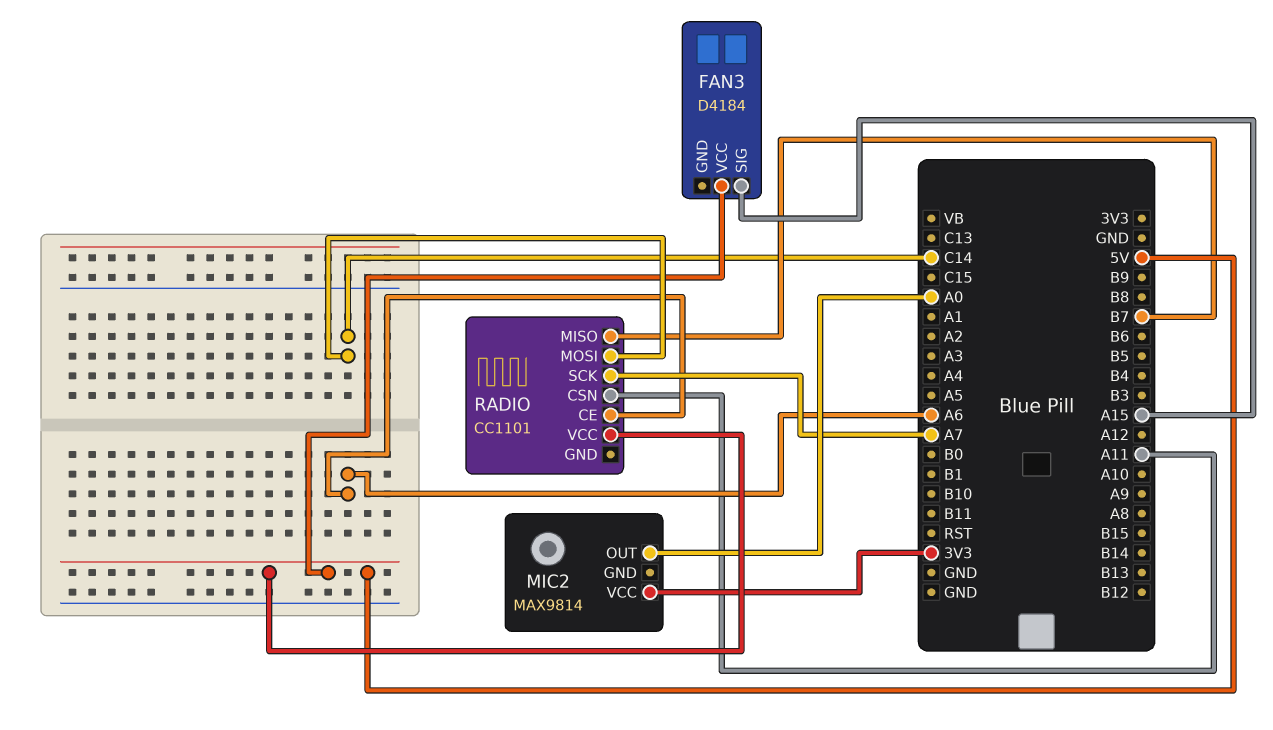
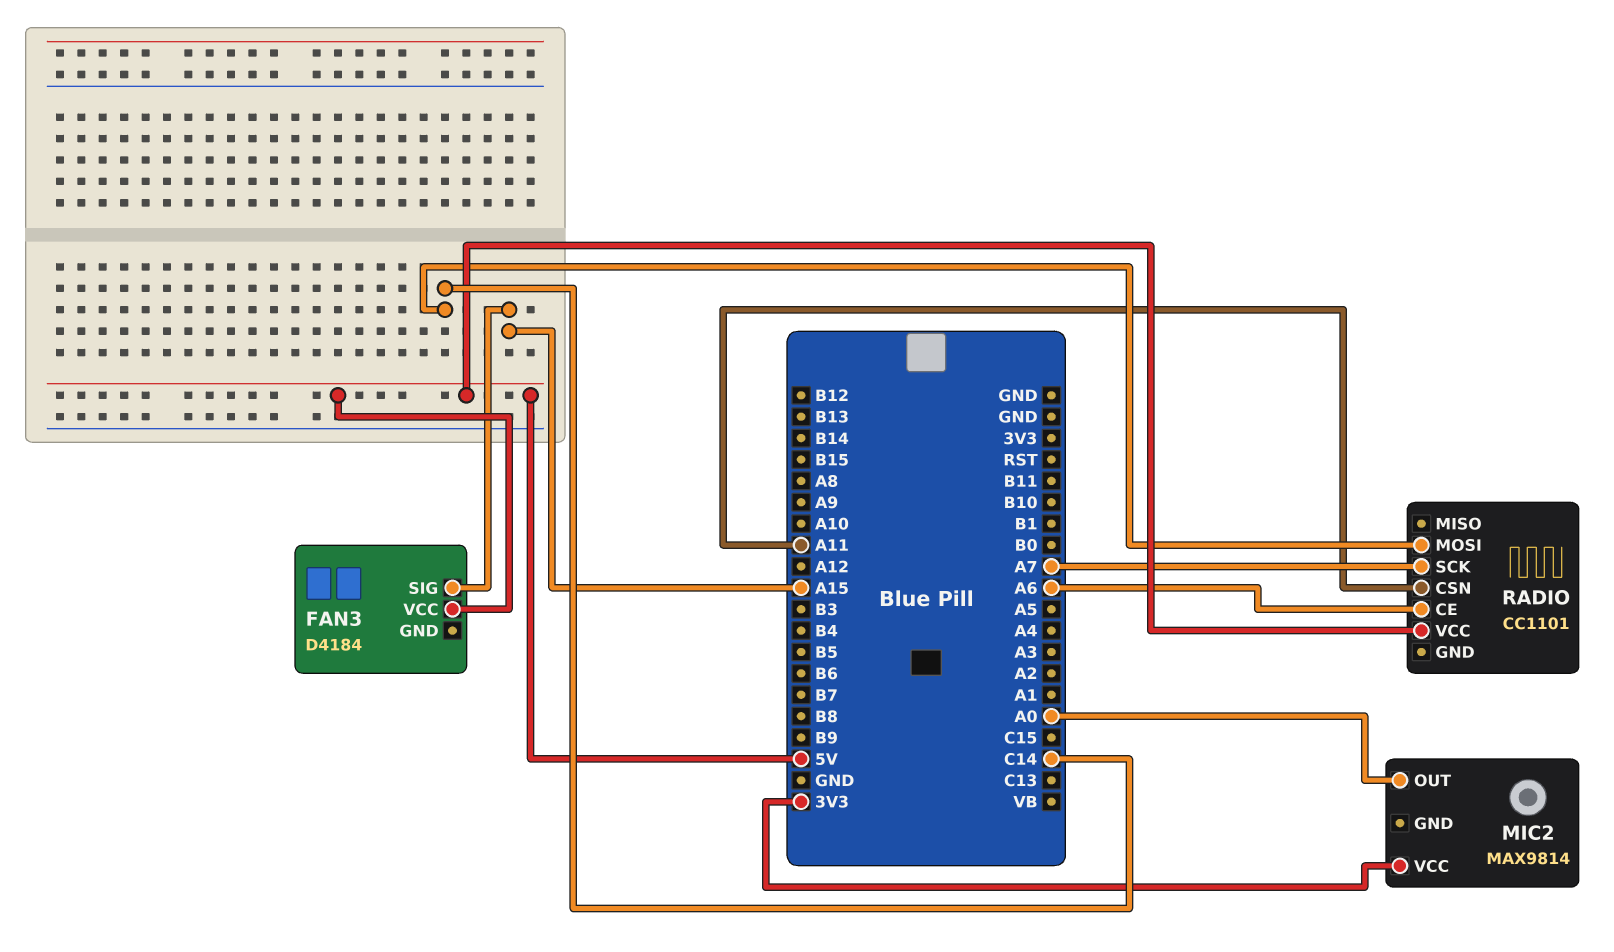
RADIO pin MISO: B7 -> none

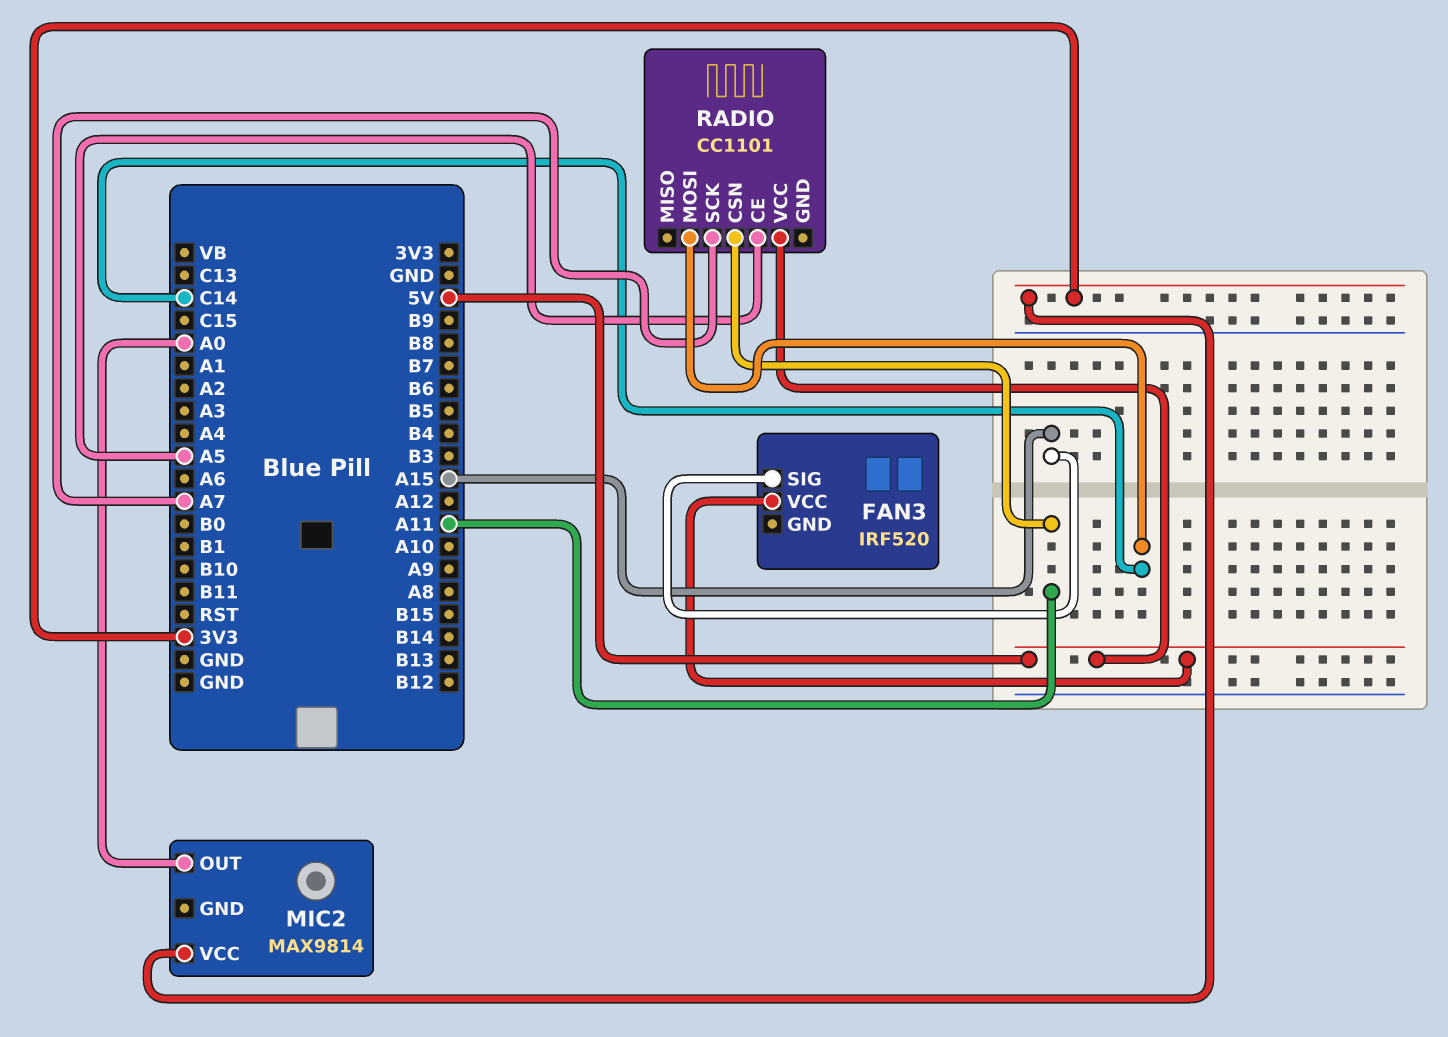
FAN3: D4184 -> IRF520
RADIO pin CE: A6 -> A5

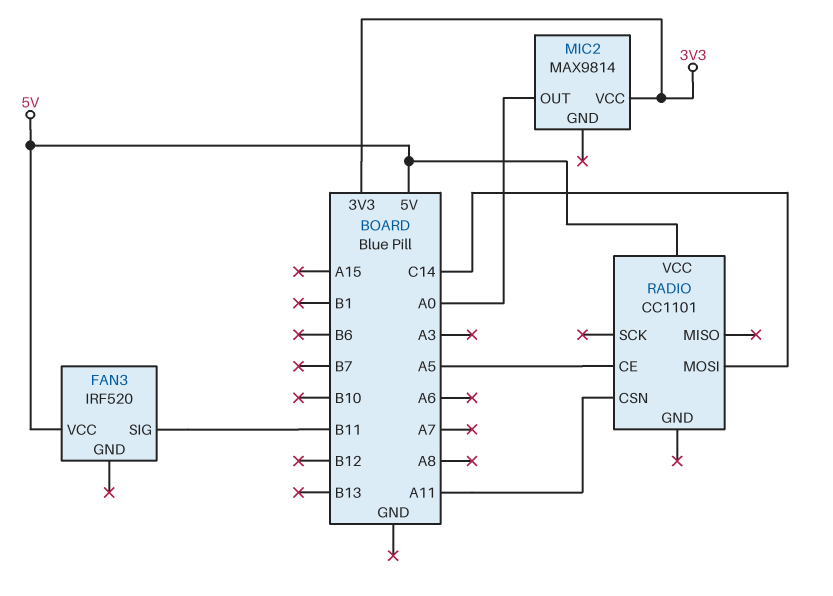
FAN3 pin SIG: A15 -> B11
RADIO pin SCK: A7 -> none

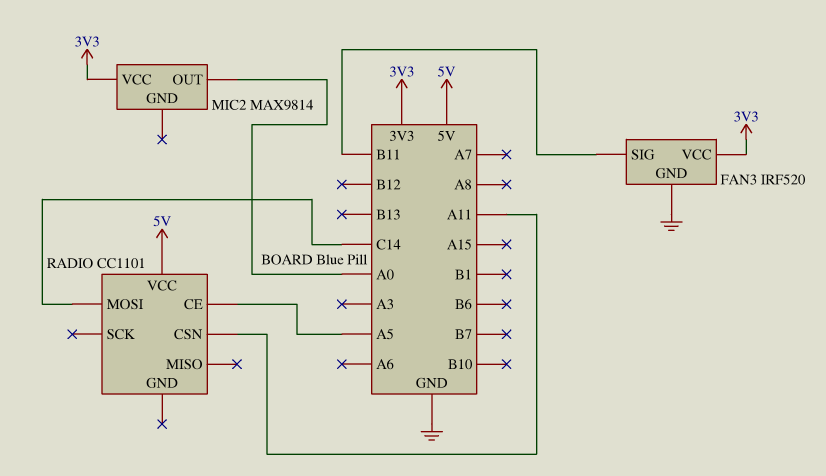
FAN3 pin GND: none -> GND
FAN3 pin VCC: 5V -> 3V3

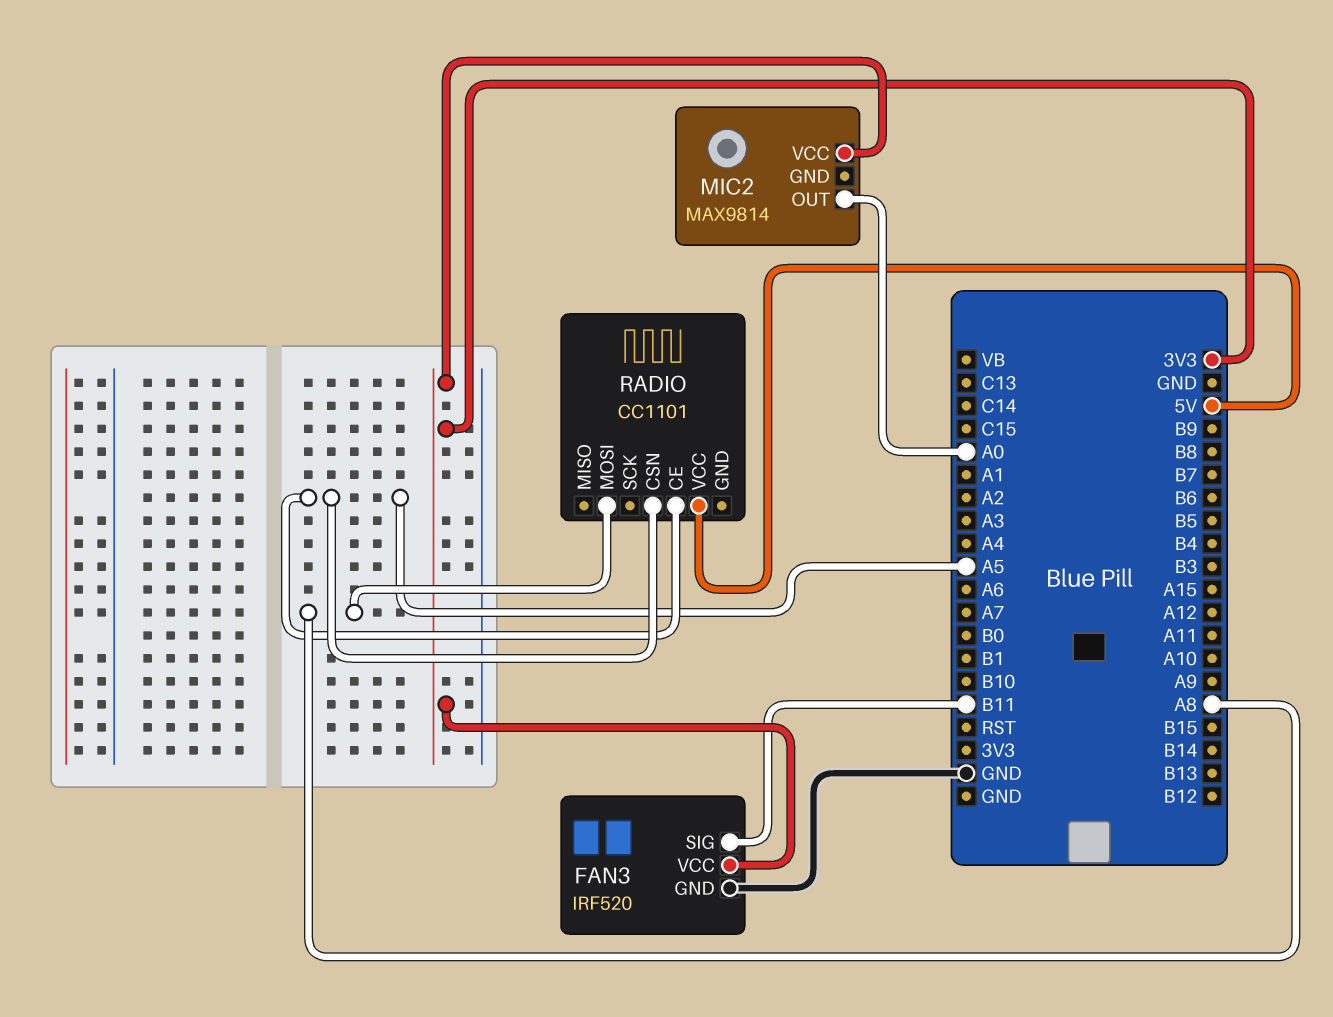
RADIO pin CSN: A11 -> A5
RADIO pin MOSI: C14 -> A8

